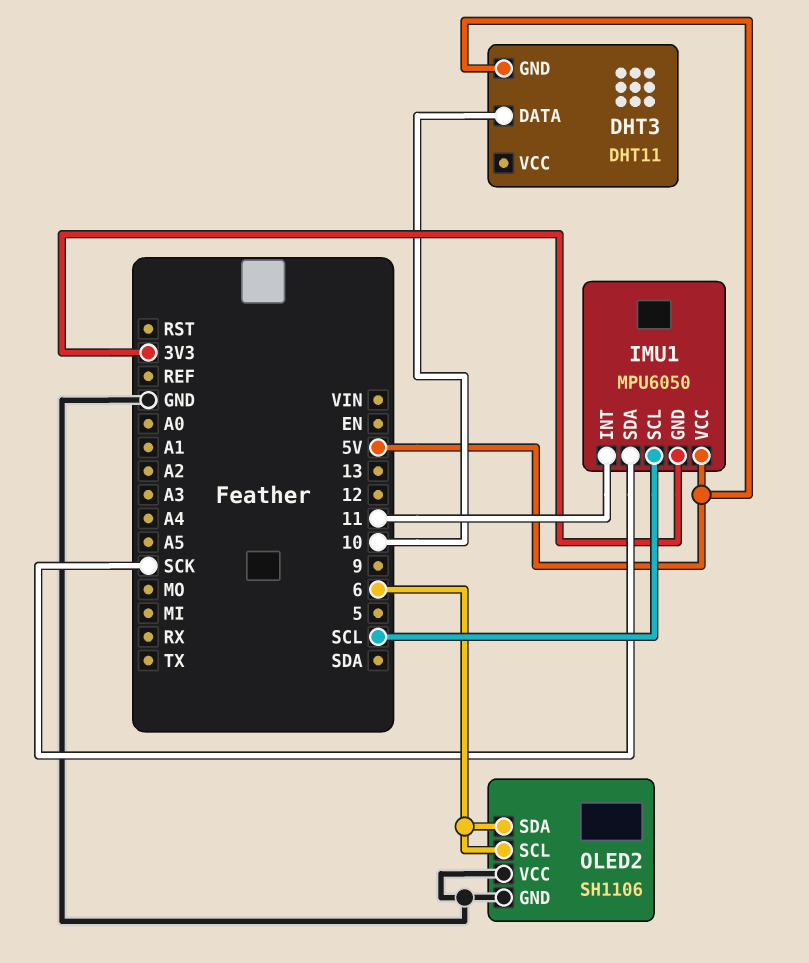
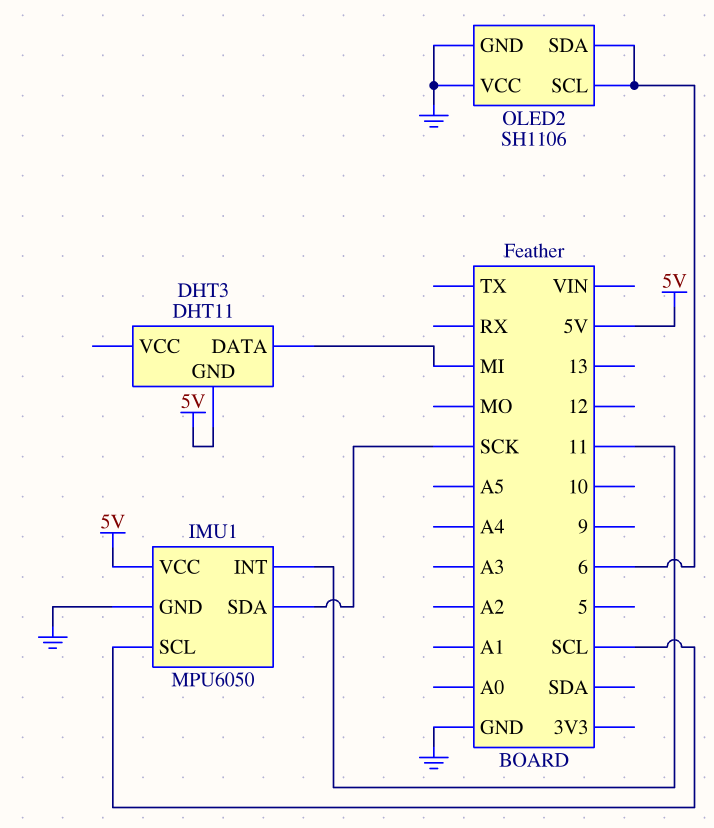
DHT3 pin DATA: 10 -> MI
IMU1 pin GND: 3V3 -> GND

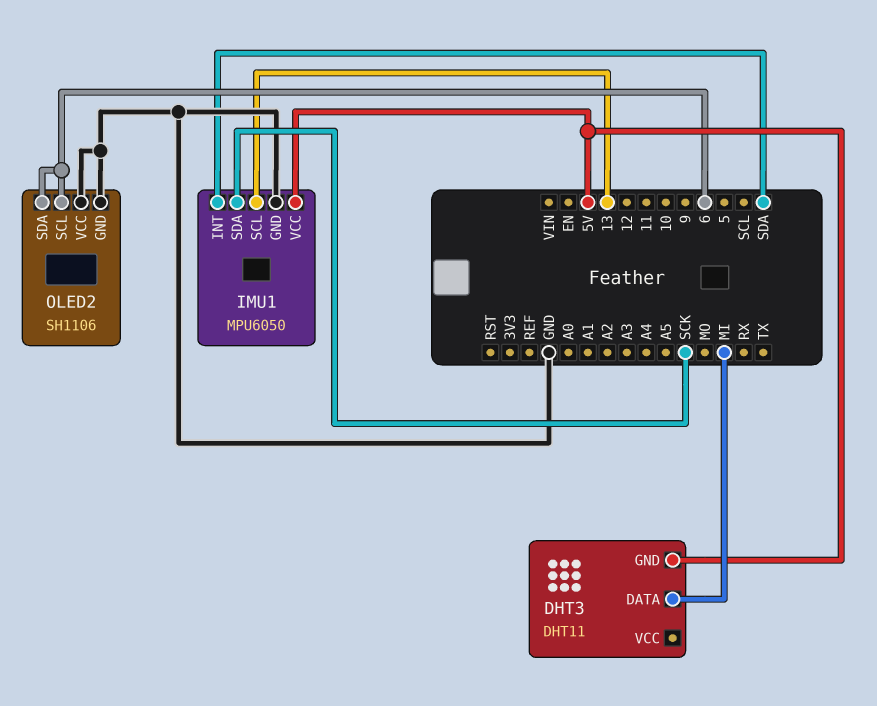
IMU1 pin INT: 11 -> SDA
IMU1 pin SCL: SCL -> 13

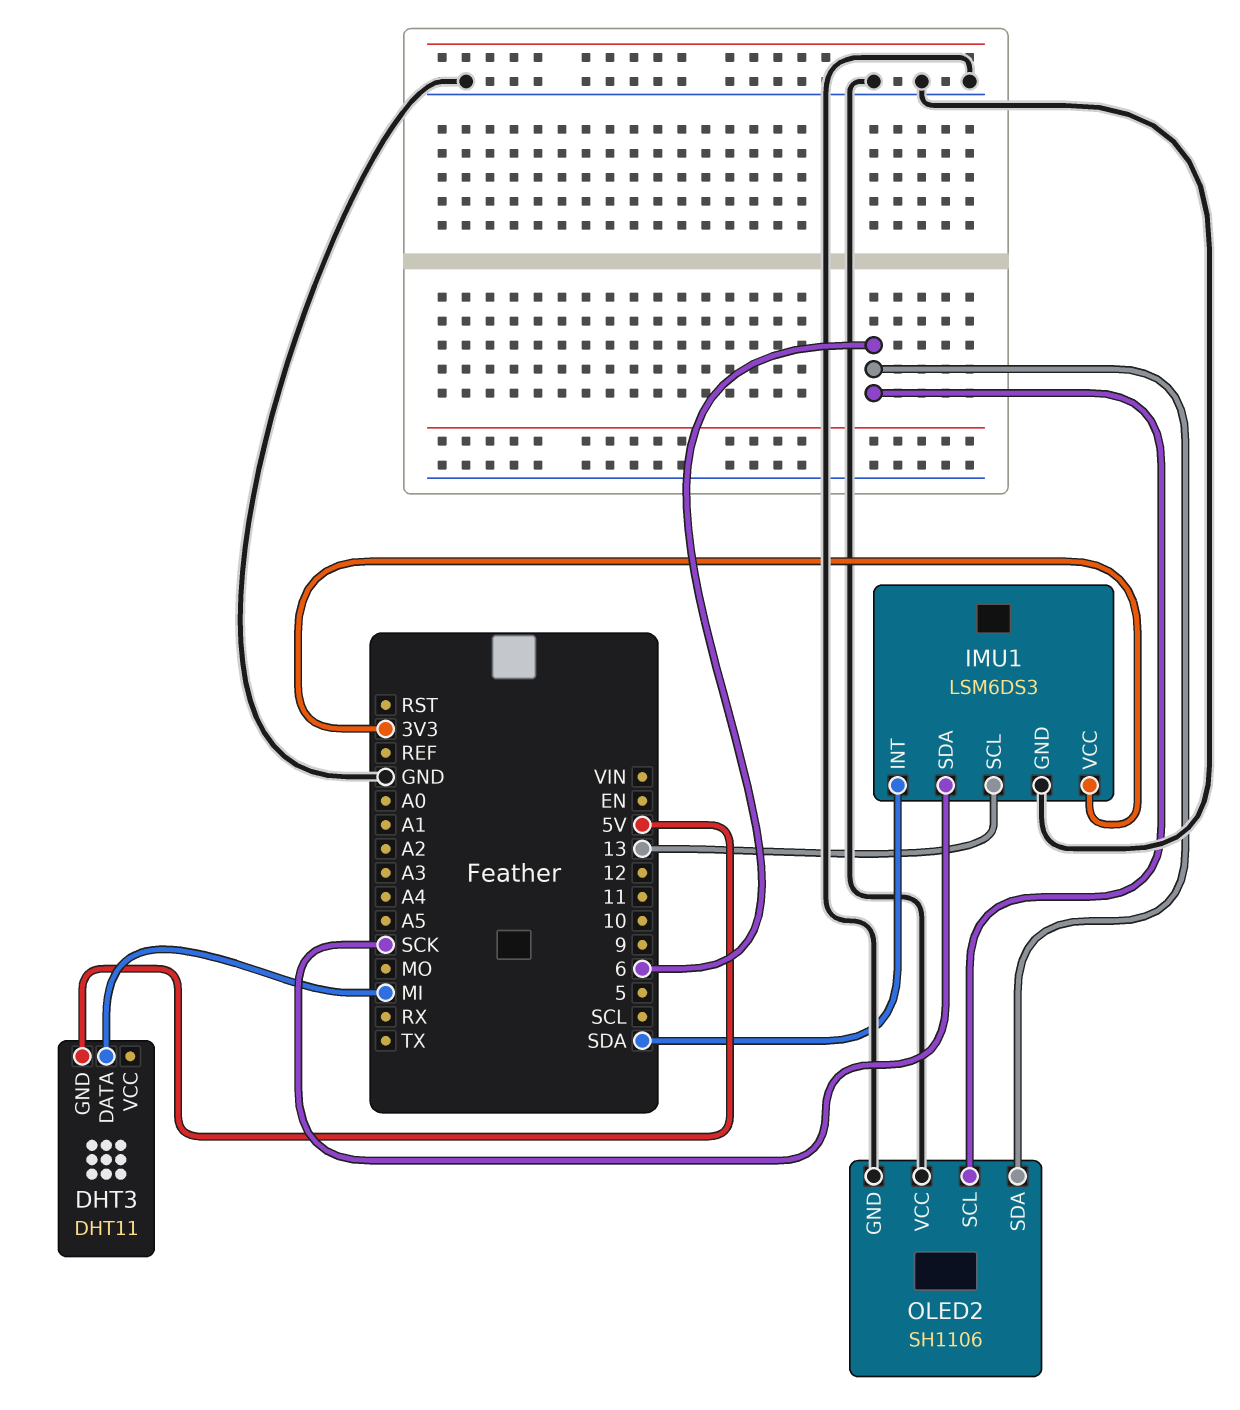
IMU1: MPU6050 -> LSM6DS3
IMU1 pin VCC: 5V -> 3V3

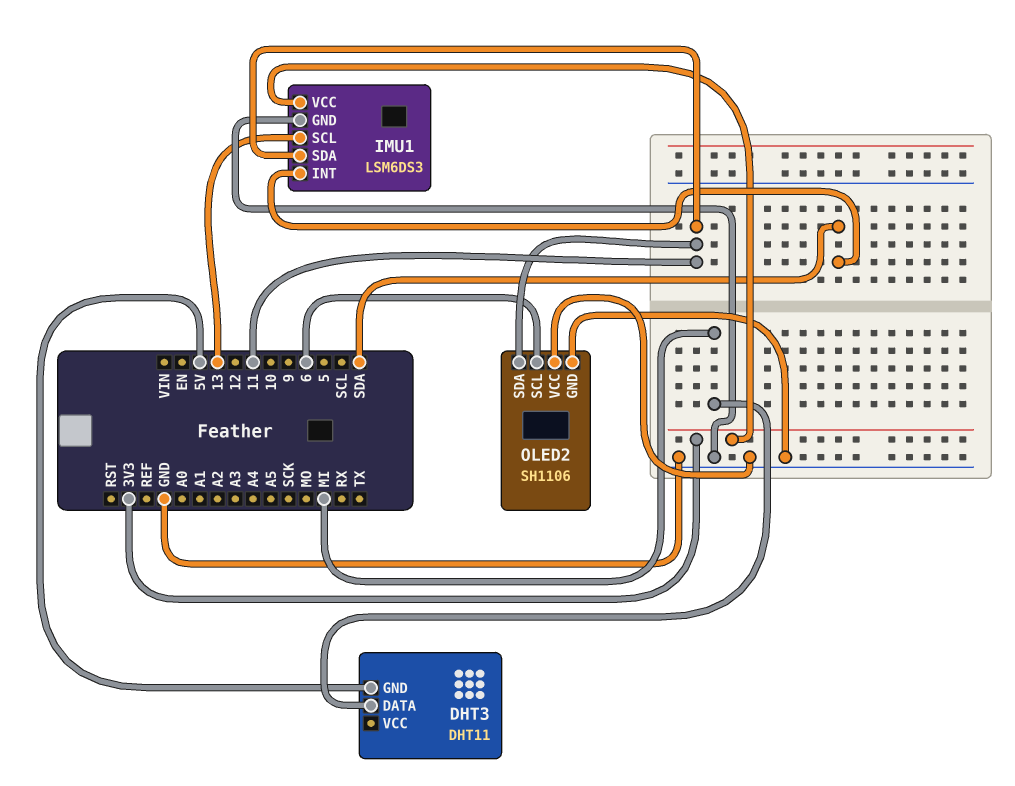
IMU1 pin SDA: SCK -> 11
OLED2 pin SDA: 6 -> 11

